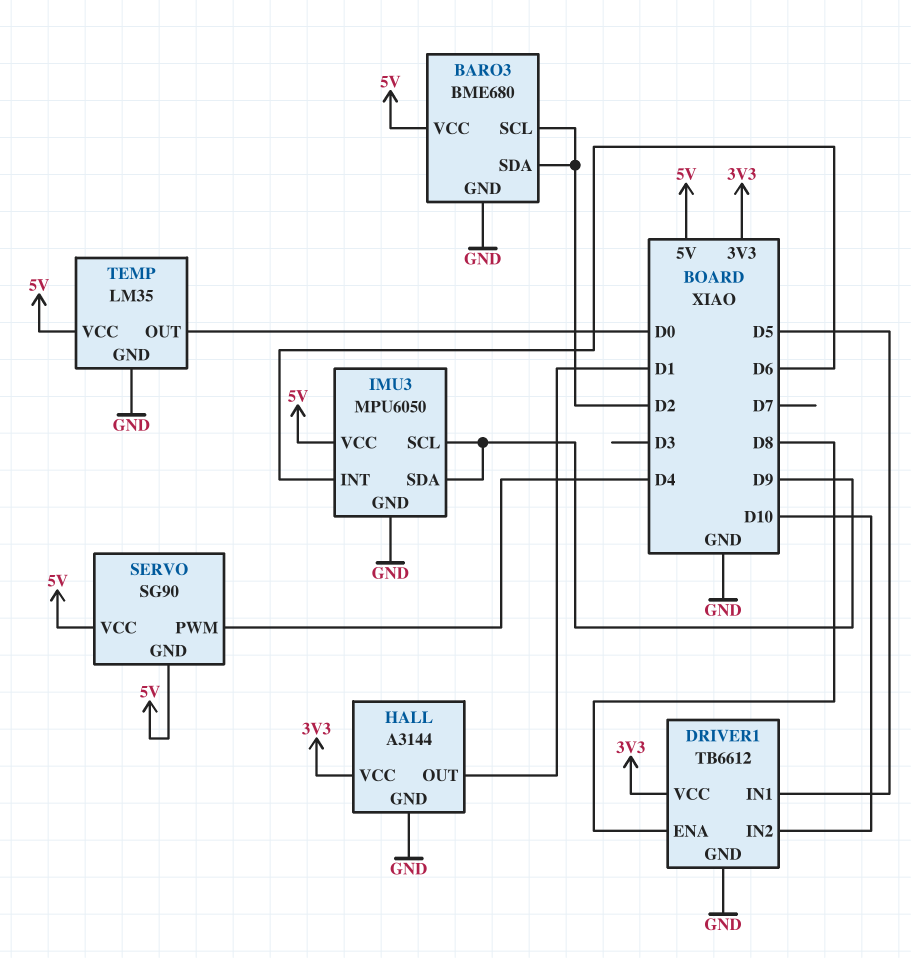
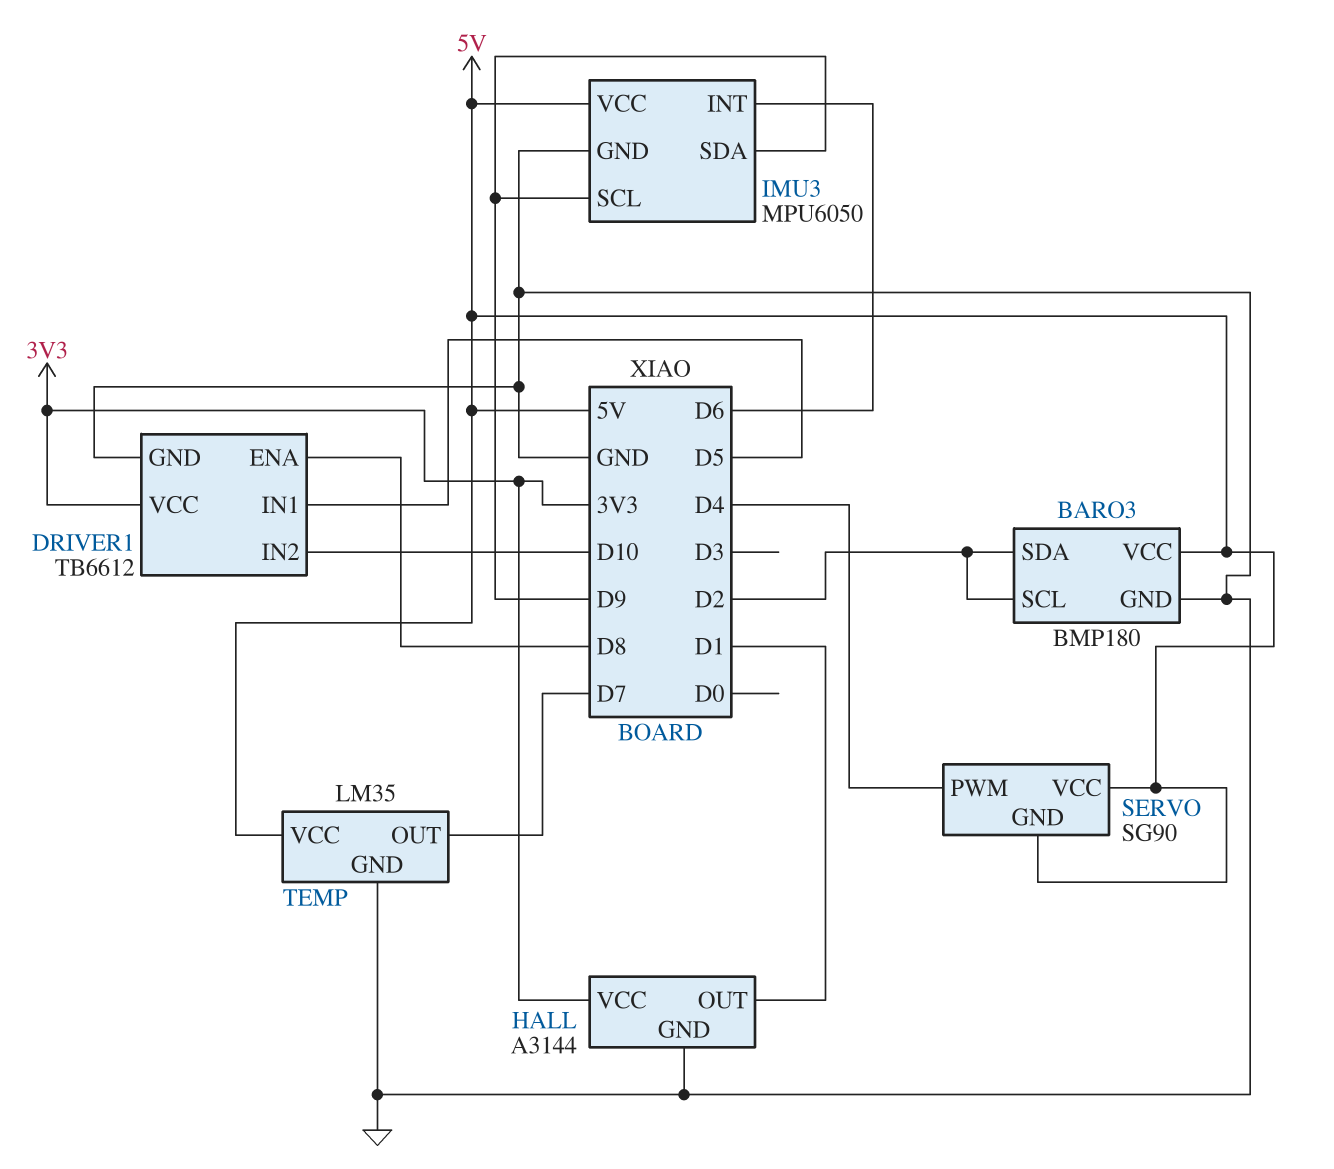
BARO3: BME680 -> BMP180
TEMP pin OUT: D0 -> D7

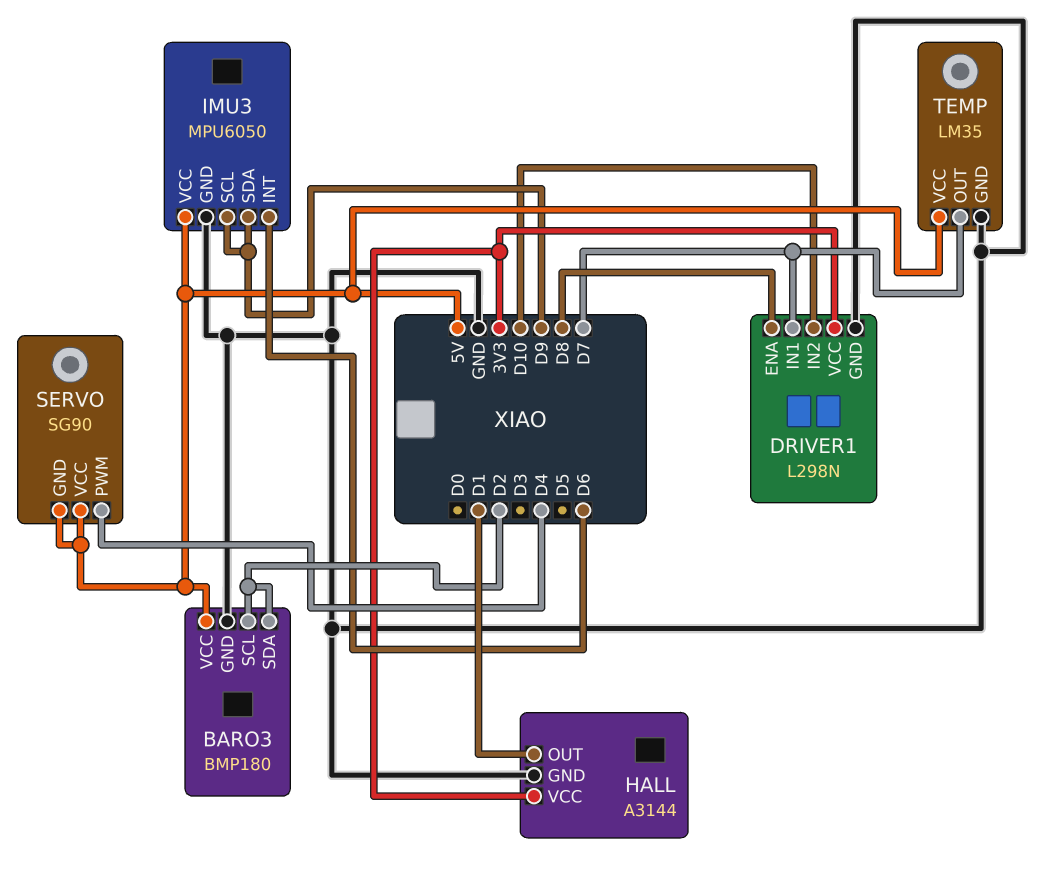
DRIVER1: TB6612 -> L298N
DRIVER1 pin IN1: D5 -> D7

